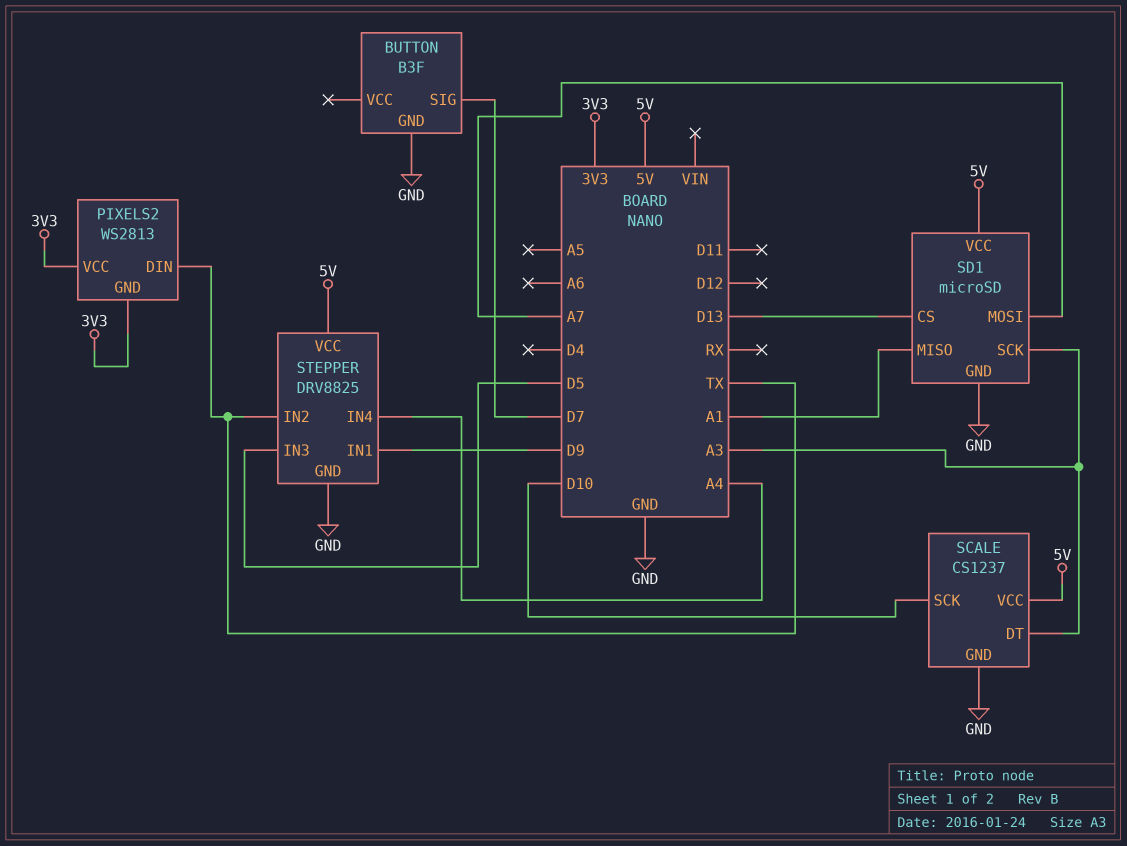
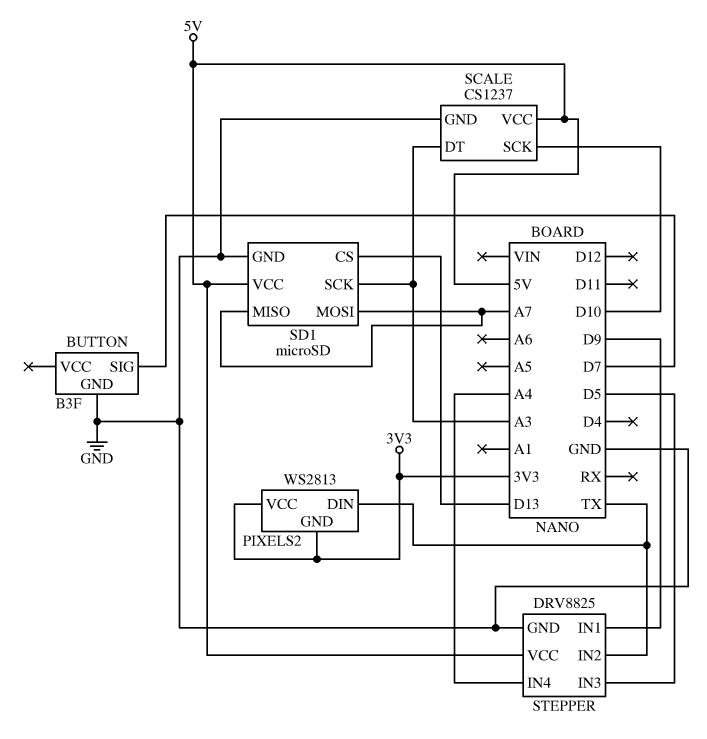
SD1 pin MISO: A1 -> A7

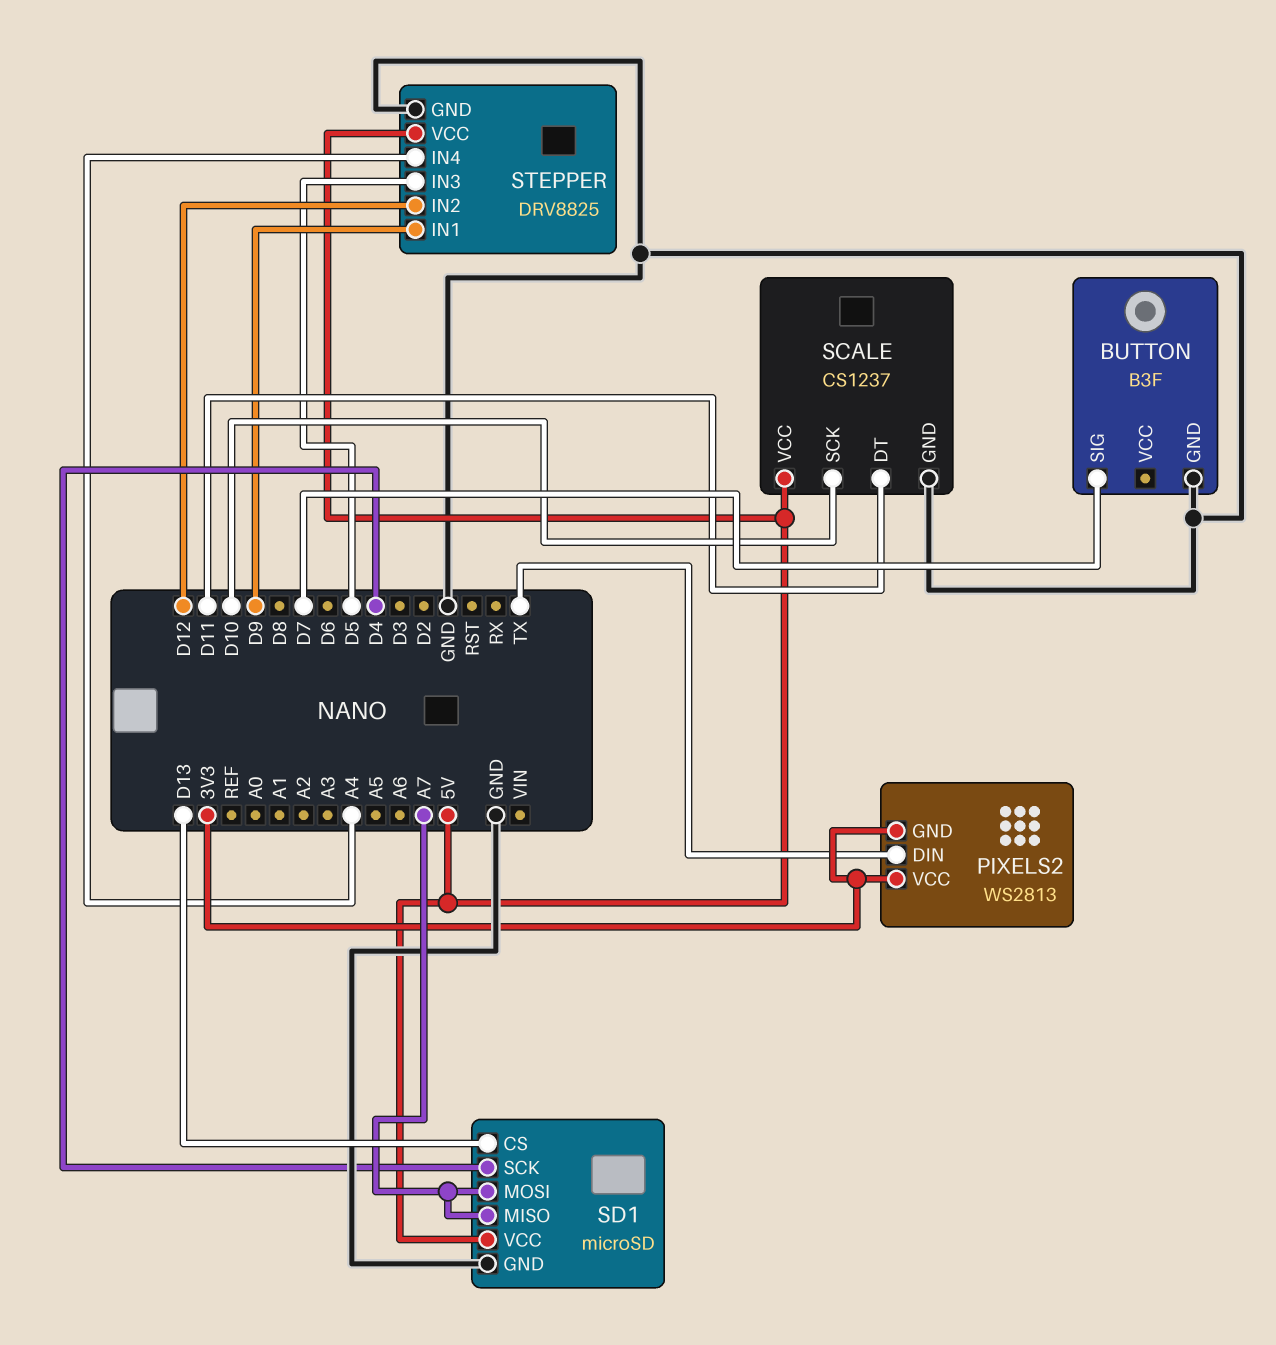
SCALE pin DT: A3 -> D11
SD1 pin SCK: A3 -> D4
STEPPER pin IN2: TX -> D12

